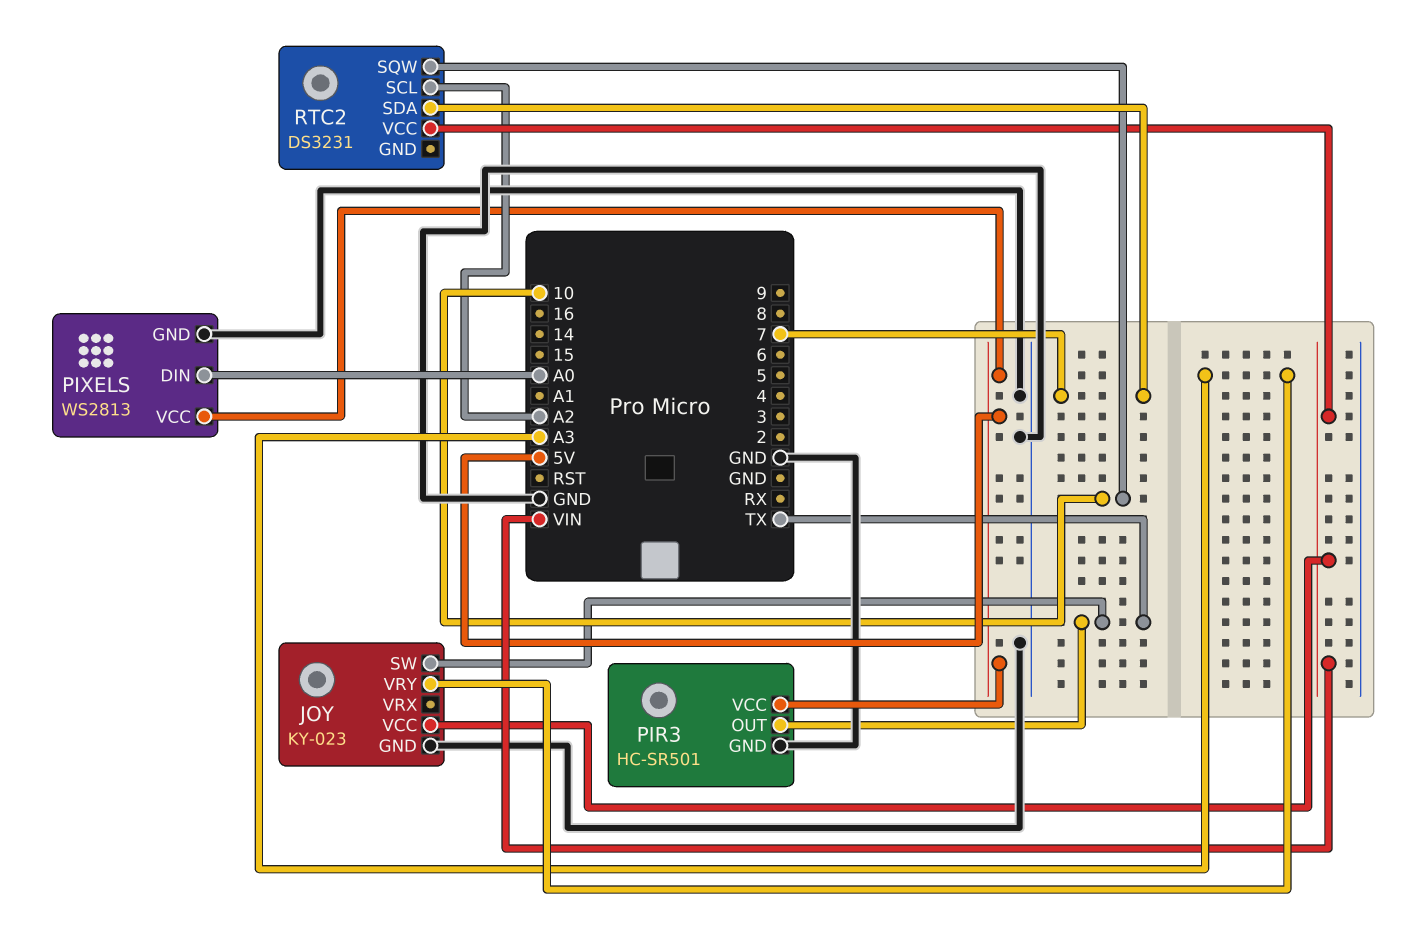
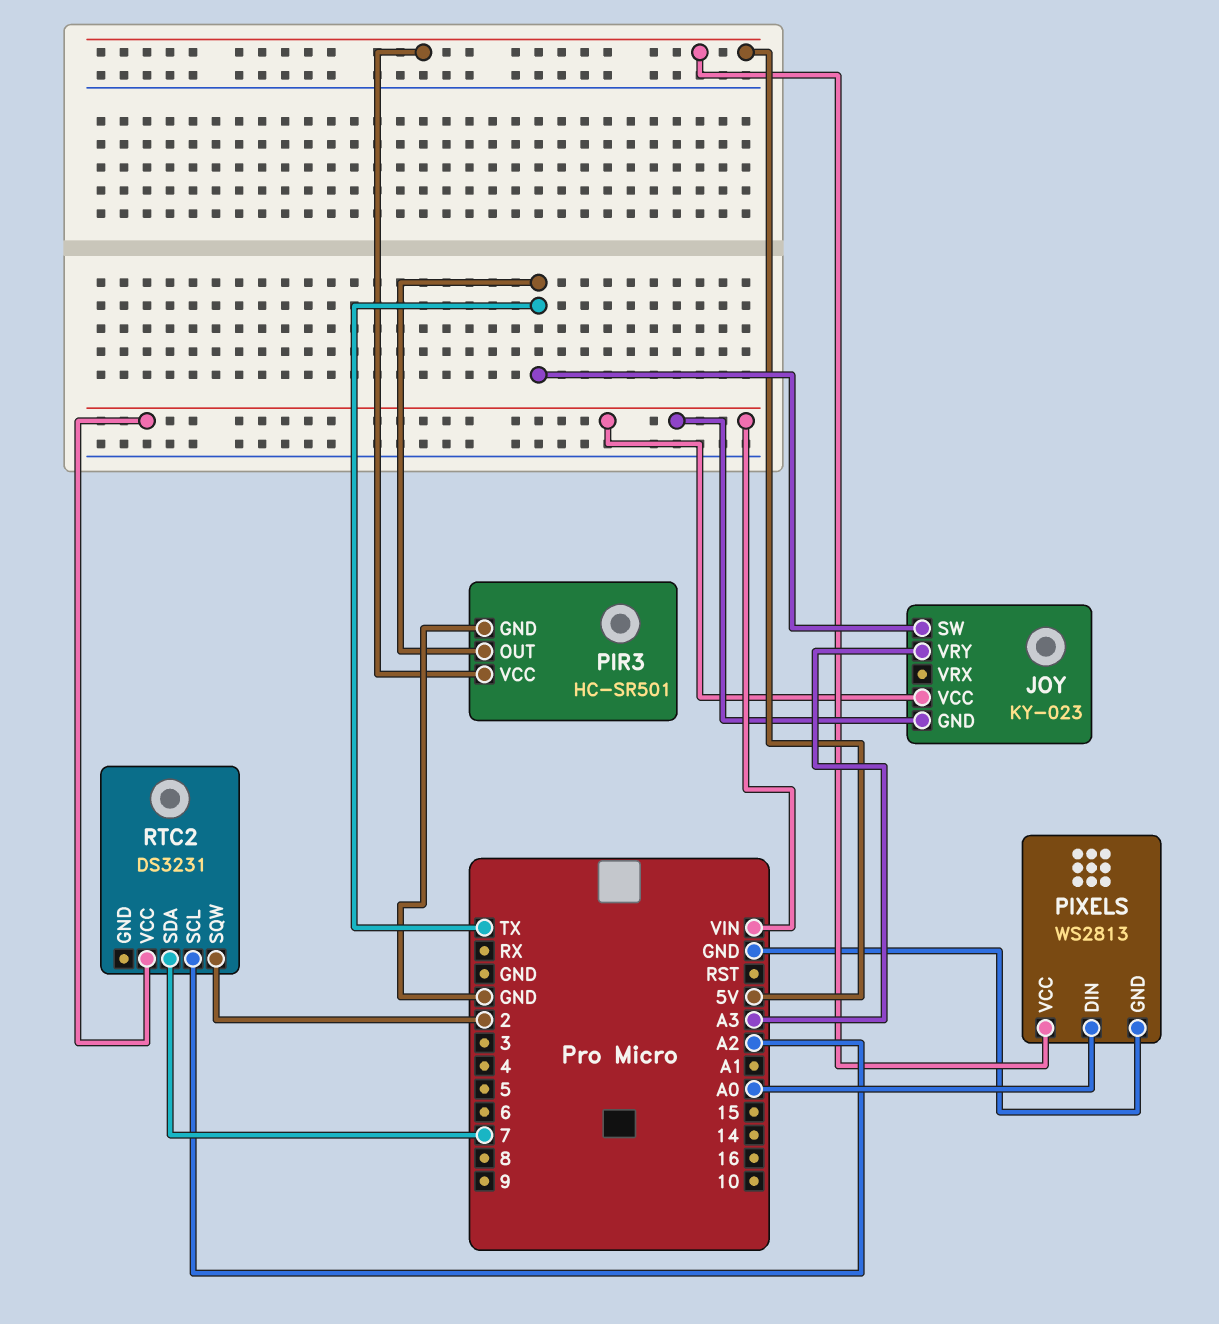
JOY pin GND: GND -> VIN
RTC2 pin SQW: 10 -> 2

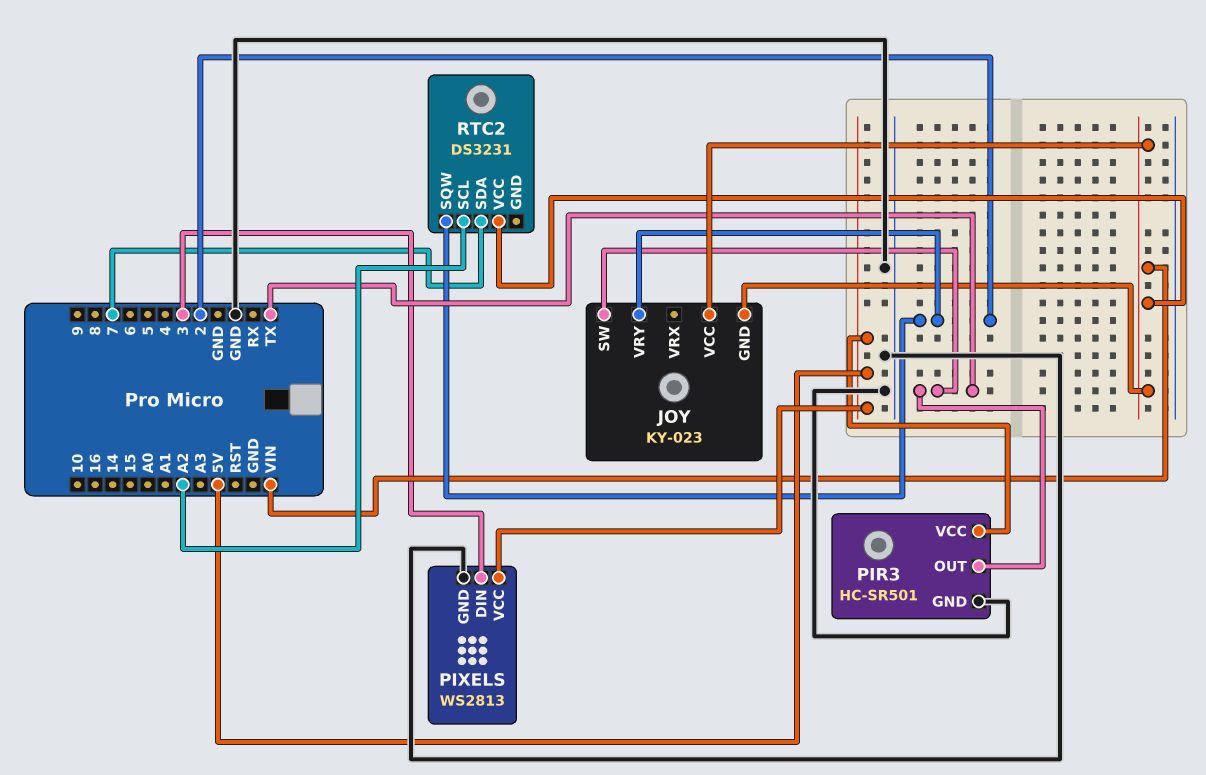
JOY pin VRY: A3 -> 2
PIXELS pin DIN: A0 -> 3

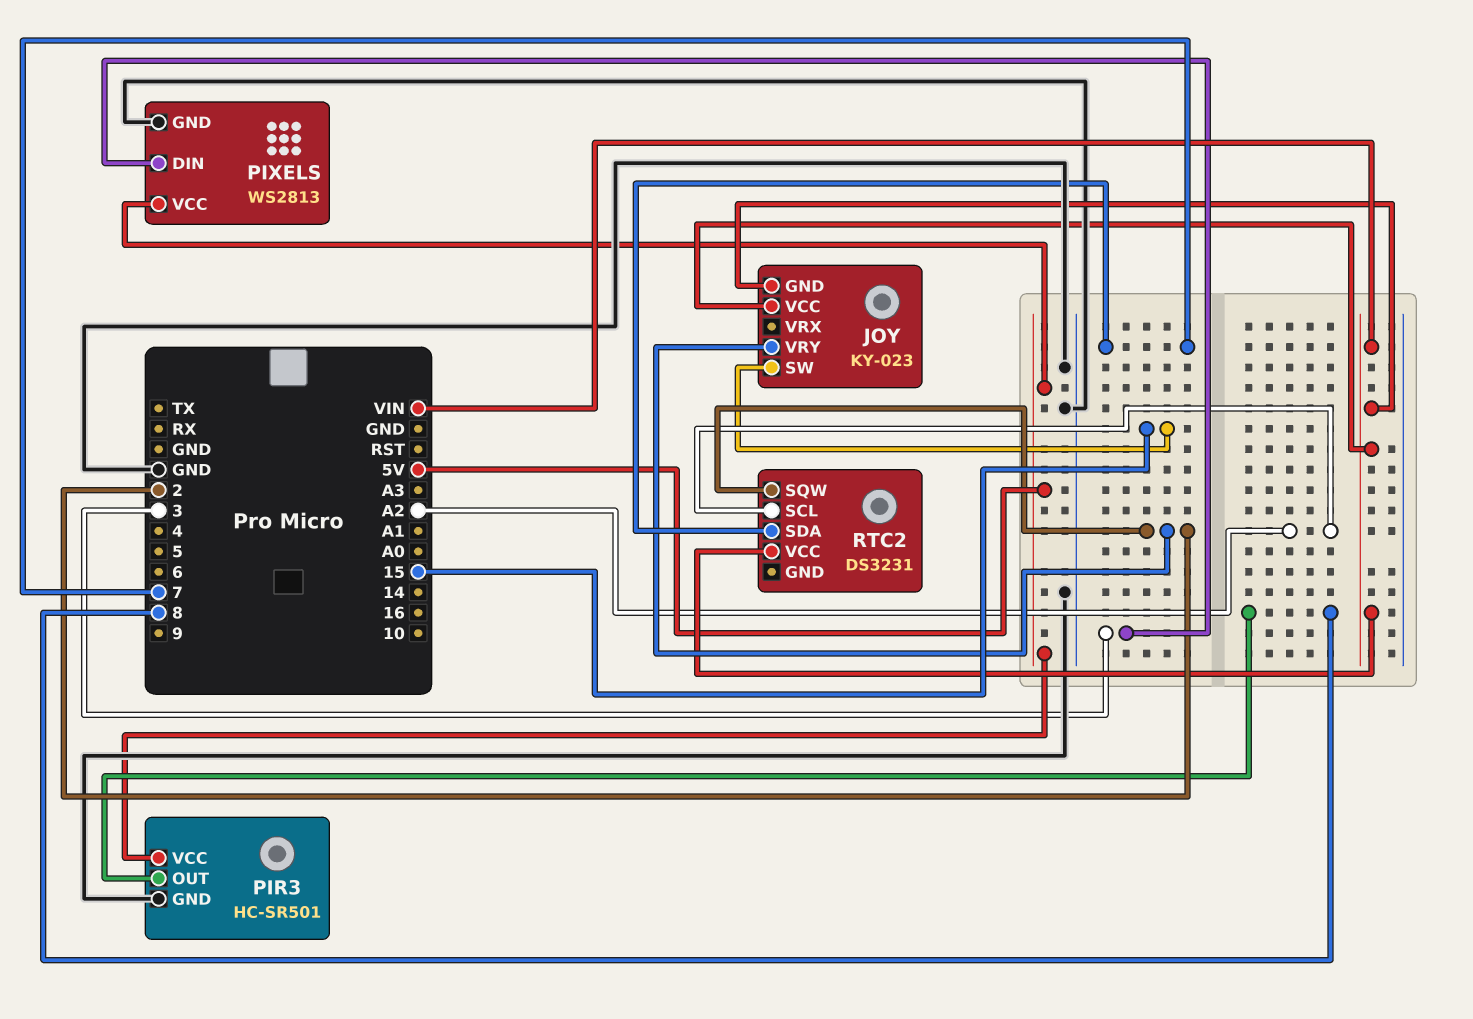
JOY pin SW: TX -> 15
PIR3 pin OUT: TX -> 8

